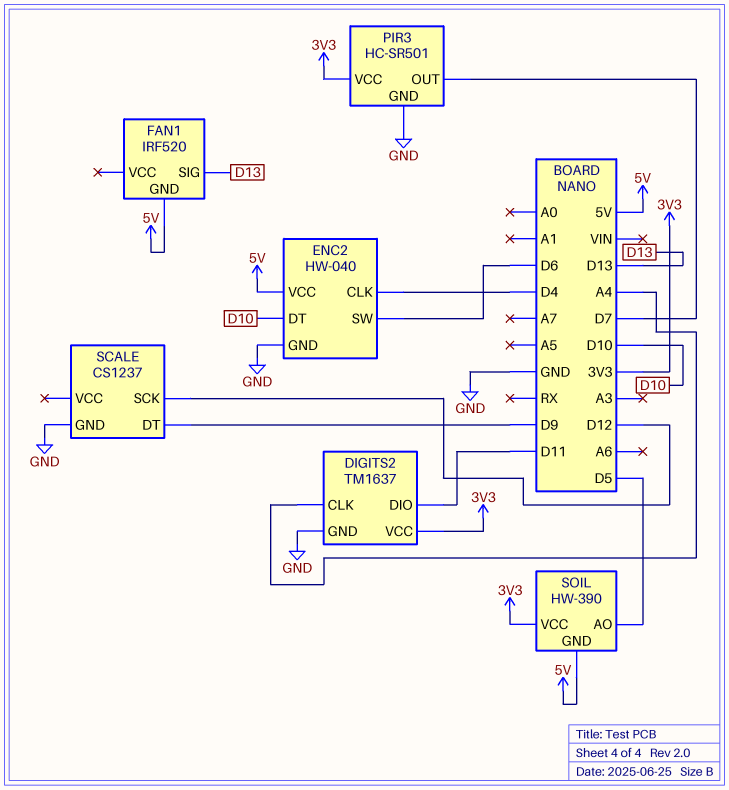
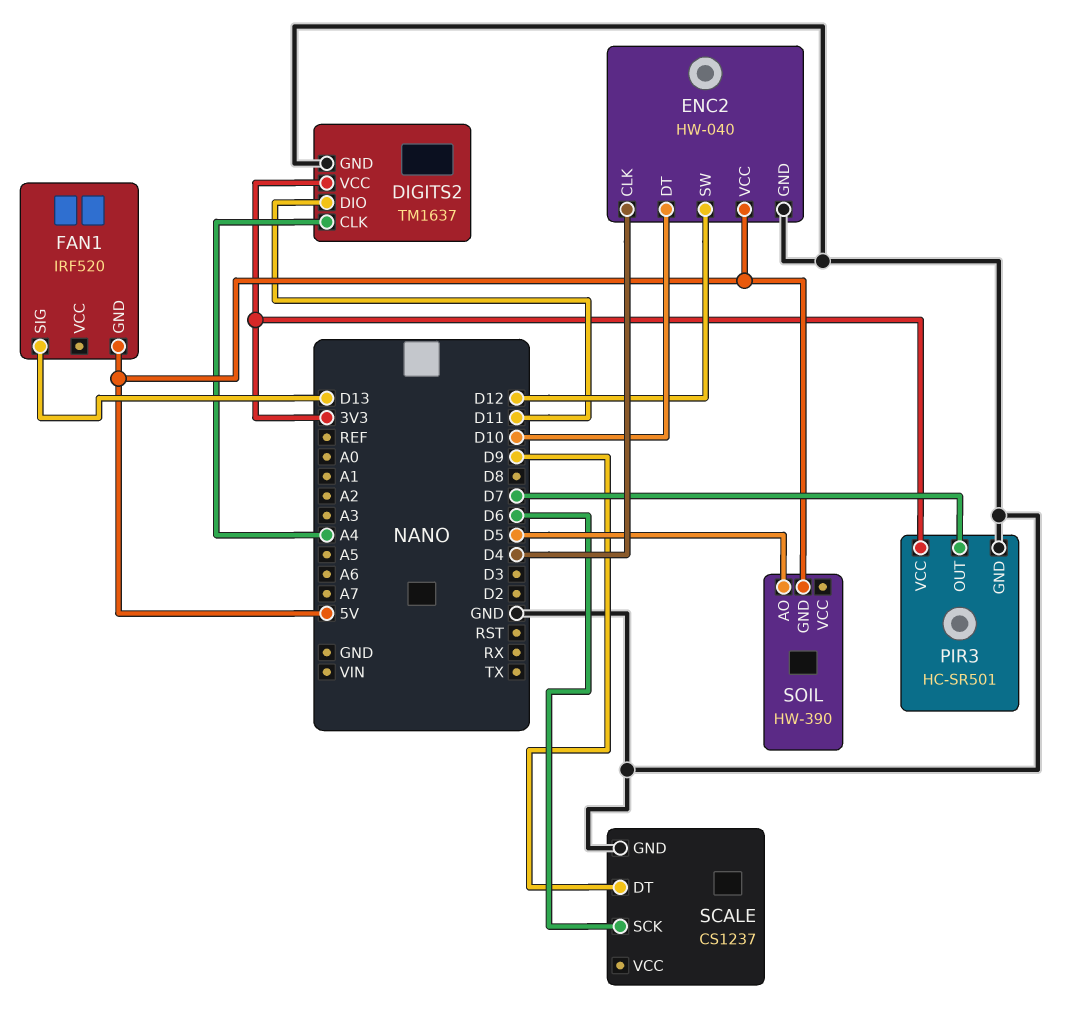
ENC2 pin SW: D6 -> D12
SCALE pin SCK: D12 -> D6
SOIL pin VCC: 3V3 -> none

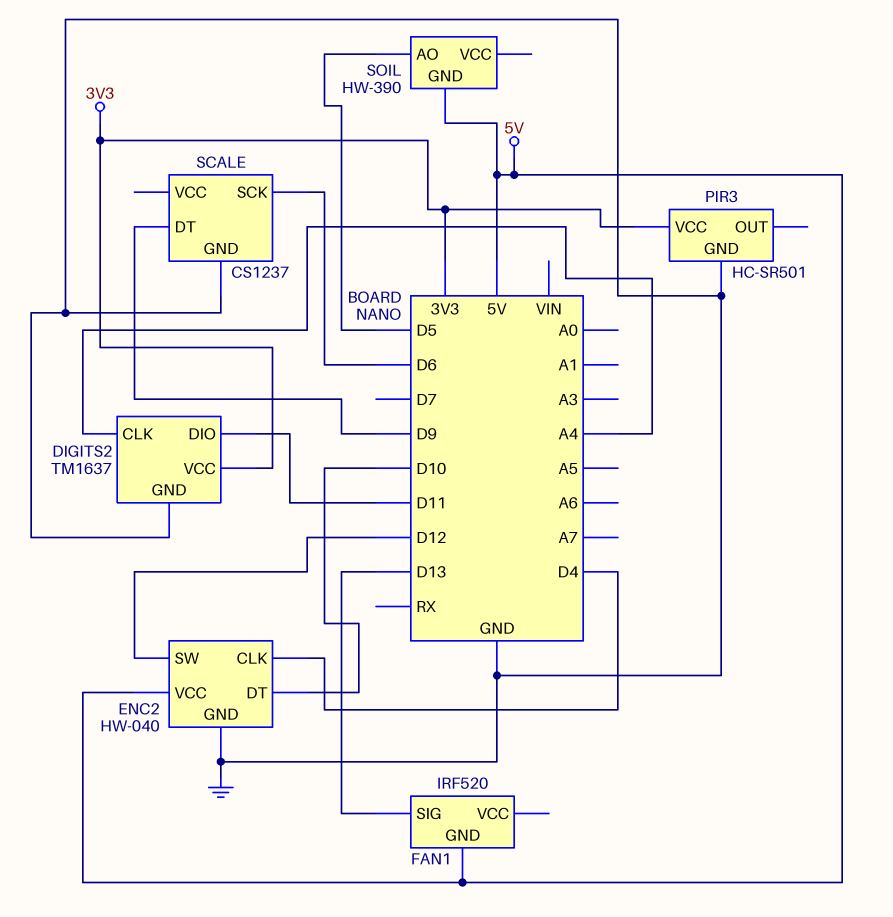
PIR3 pin OUT: D7 -> none

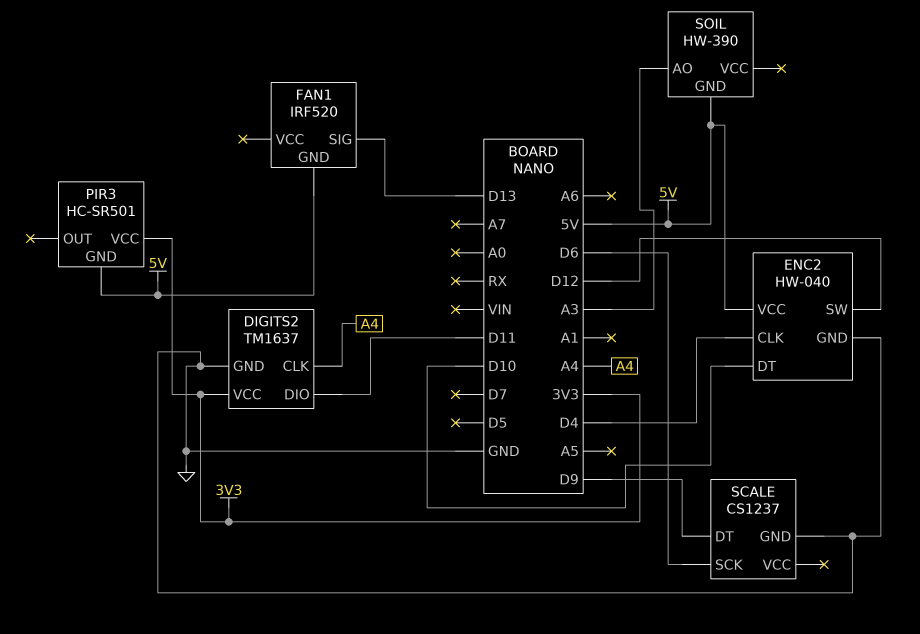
PIR3 pin GND: GND -> 5V
SOIL pin AO: D5 -> A3

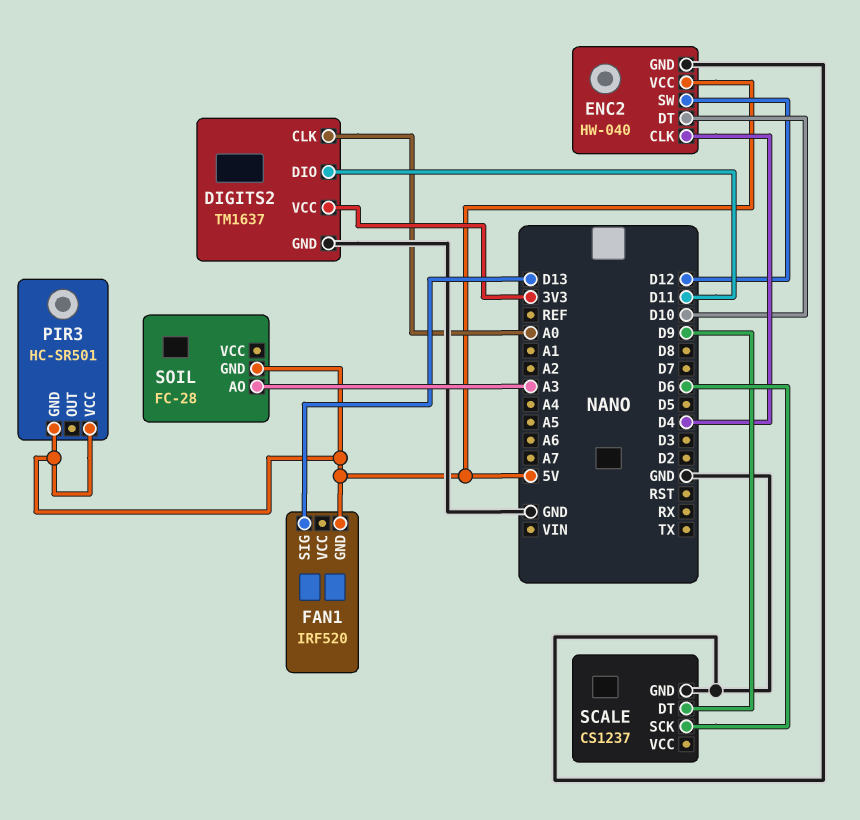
DIGITS2 pin CLK: A4 -> A0
PIR3 pin VCC: 3V3 -> 5V
SOIL: HW-390 -> FC-28

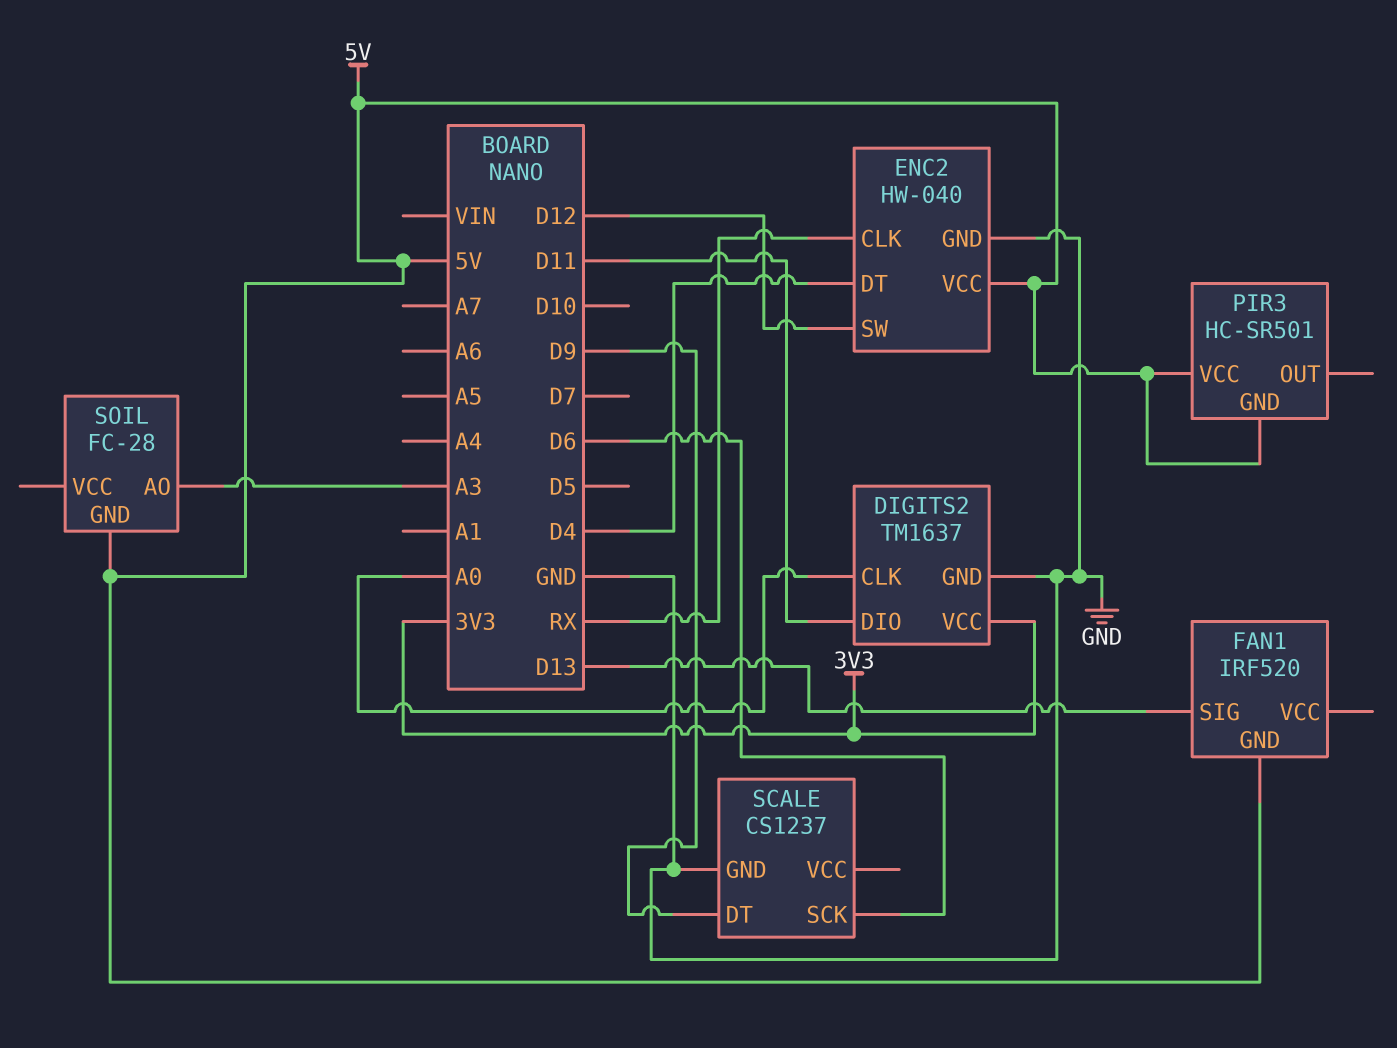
ENC2 pin CLK: D4 -> RX
ENC2 pin DT: D10 -> D4

